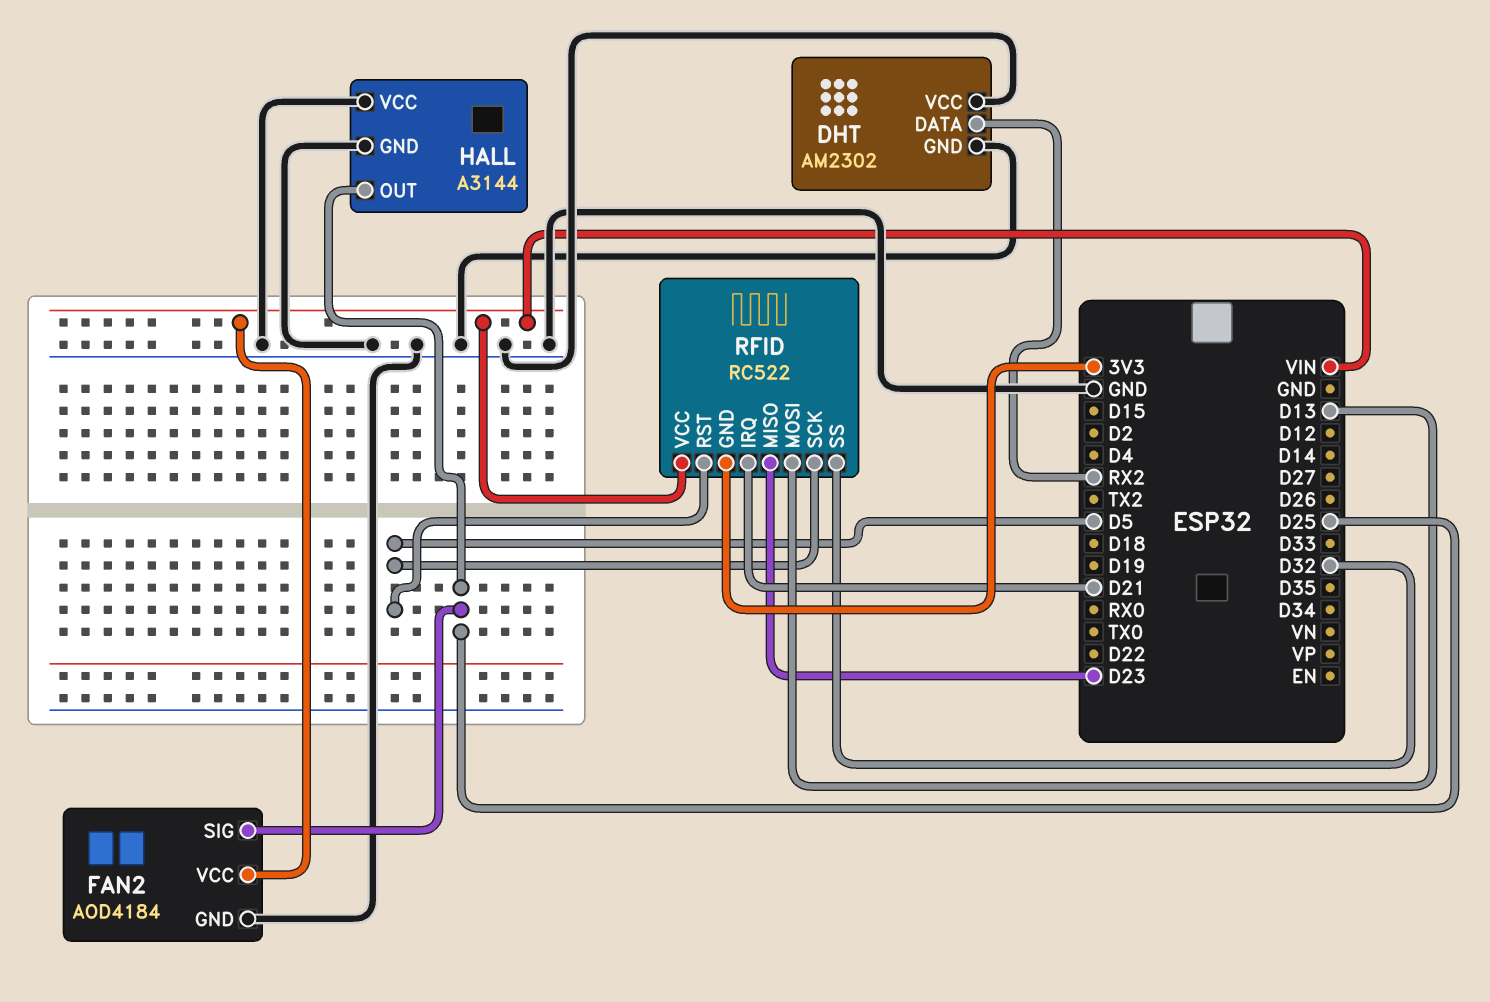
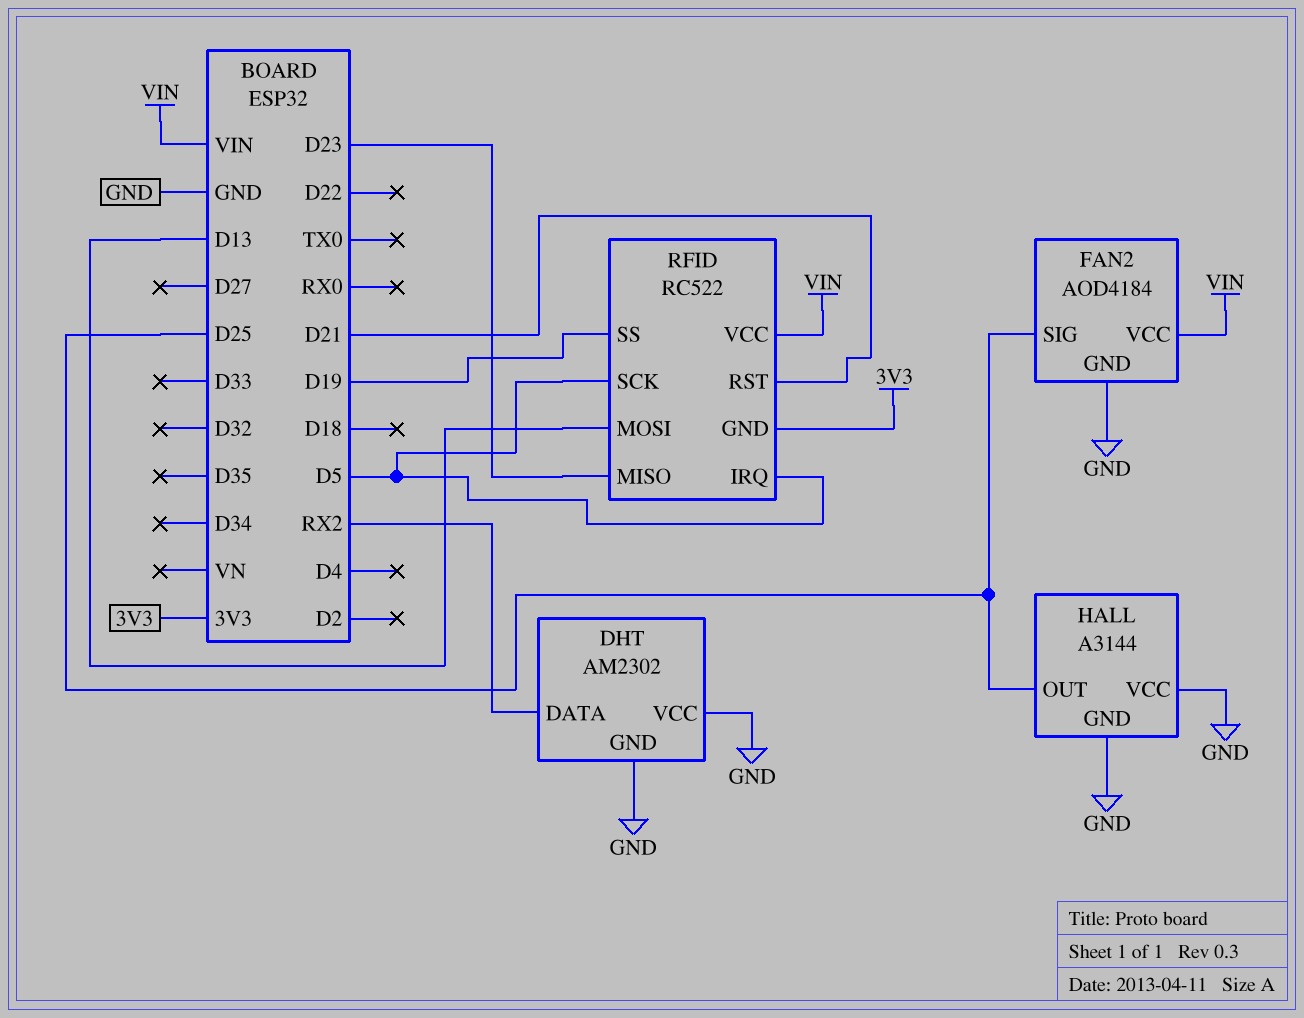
RFID pin IRQ: D21 -> D5
RFID pin RST: D5 -> D21
RFID pin SS: D32 -> D19

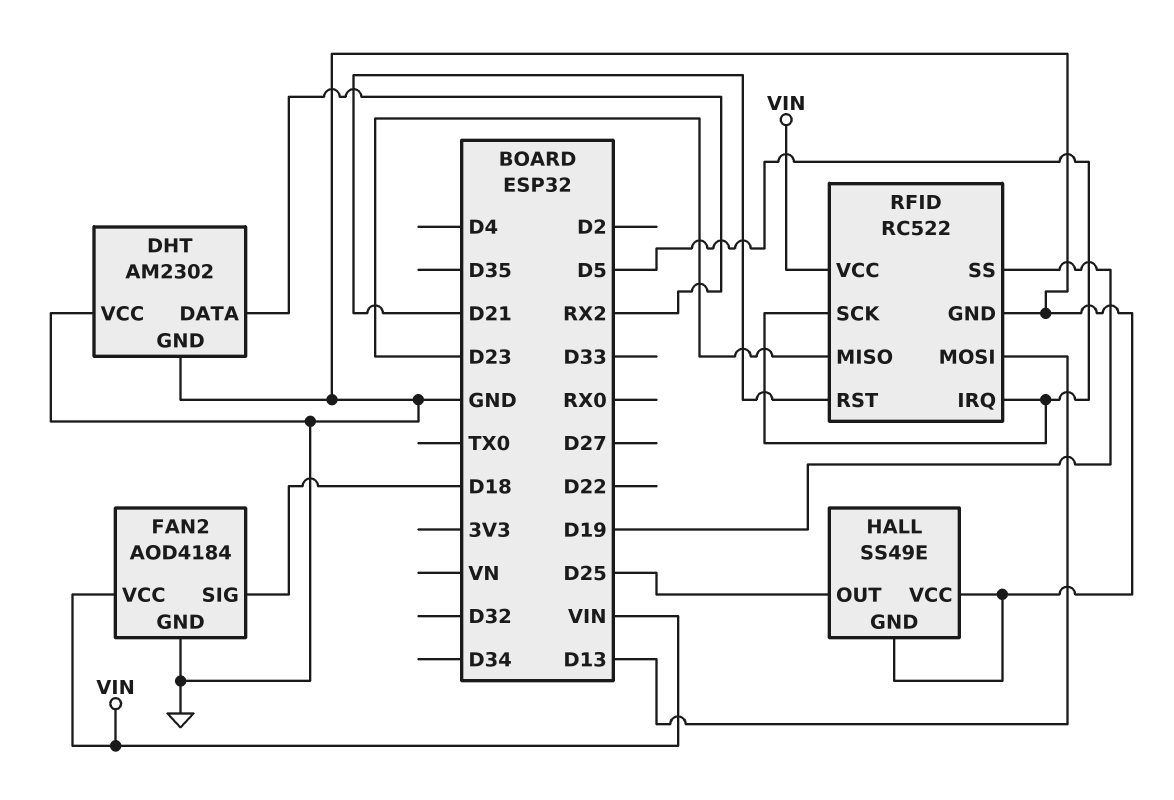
FAN2 pin SIG: D25 -> D18
HALL: A3144 -> SS49E
RFID pin GND: 3V3 -> GND

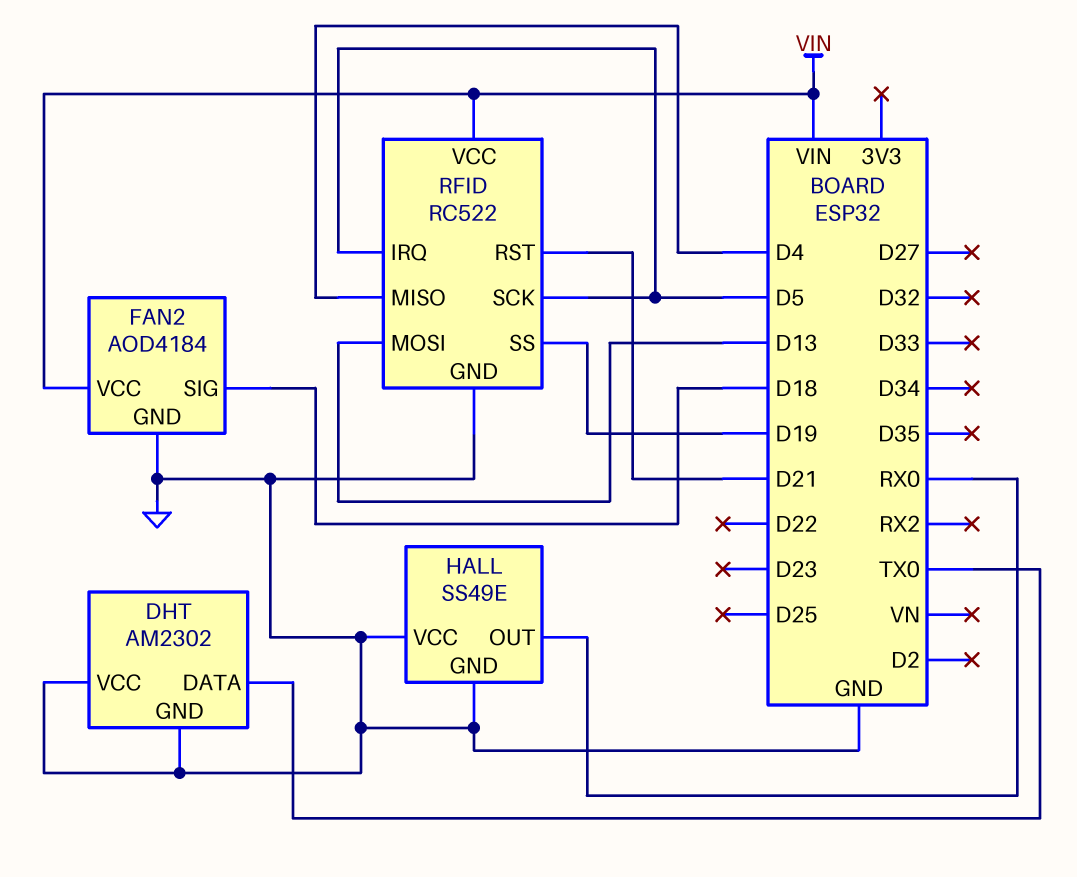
DHT pin DATA: RX2 -> TX0
HALL pin OUT: D25 -> RX0
RFID pin MISO: D23 -> D4

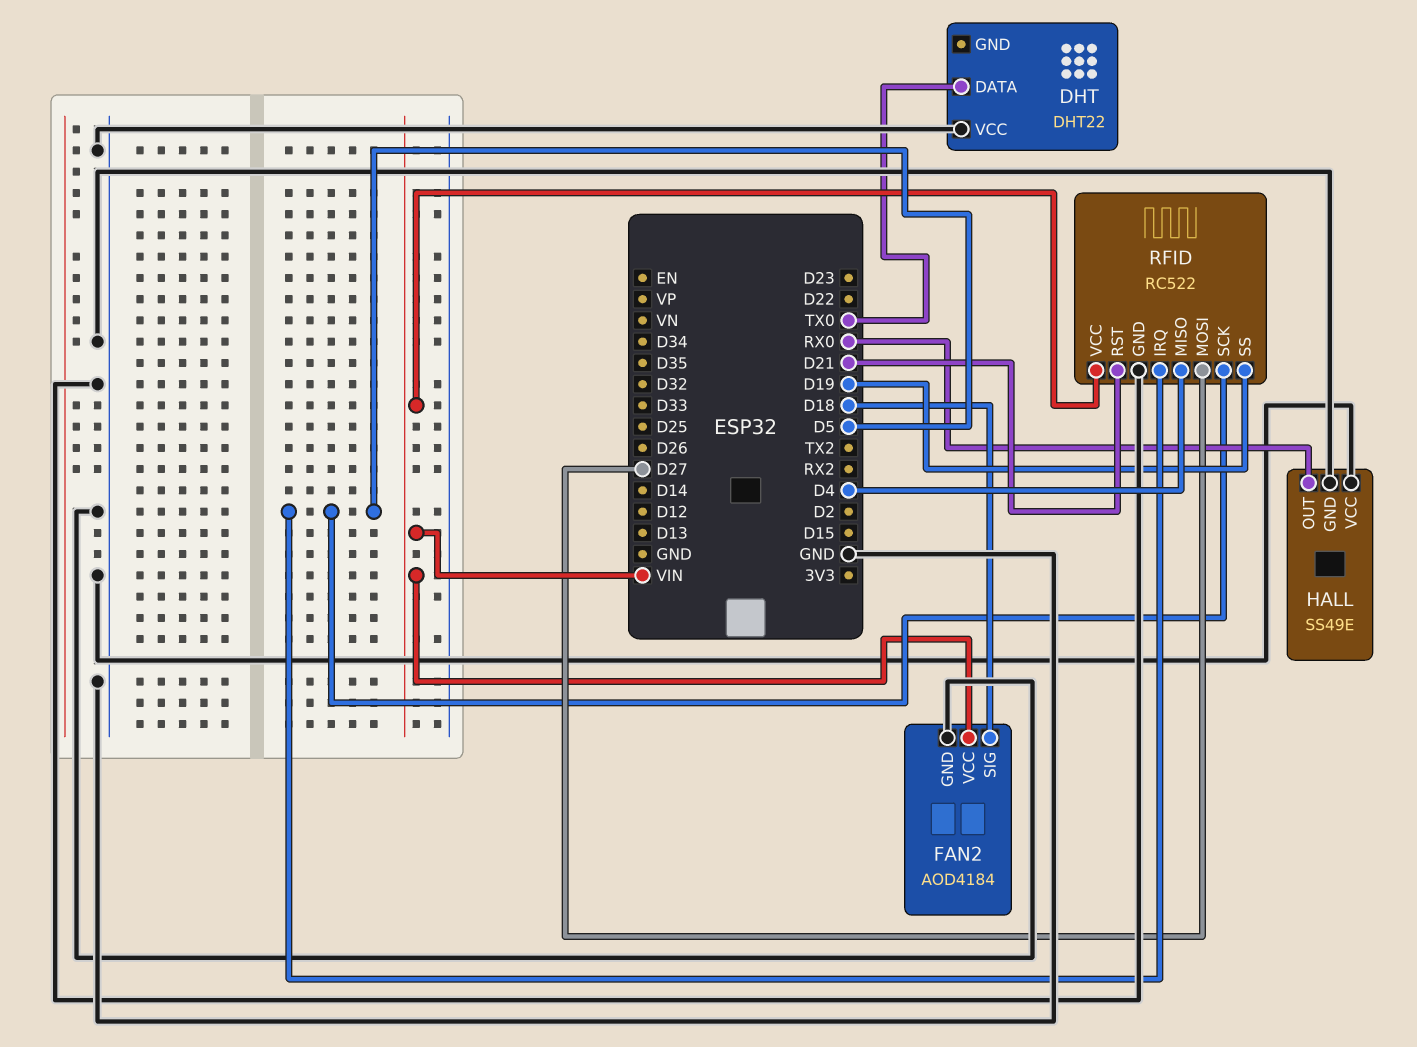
DHT: AM2302 -> DHT22
DHT pin GND: GND -> none
RFID pin MOSI: D13 -> D27

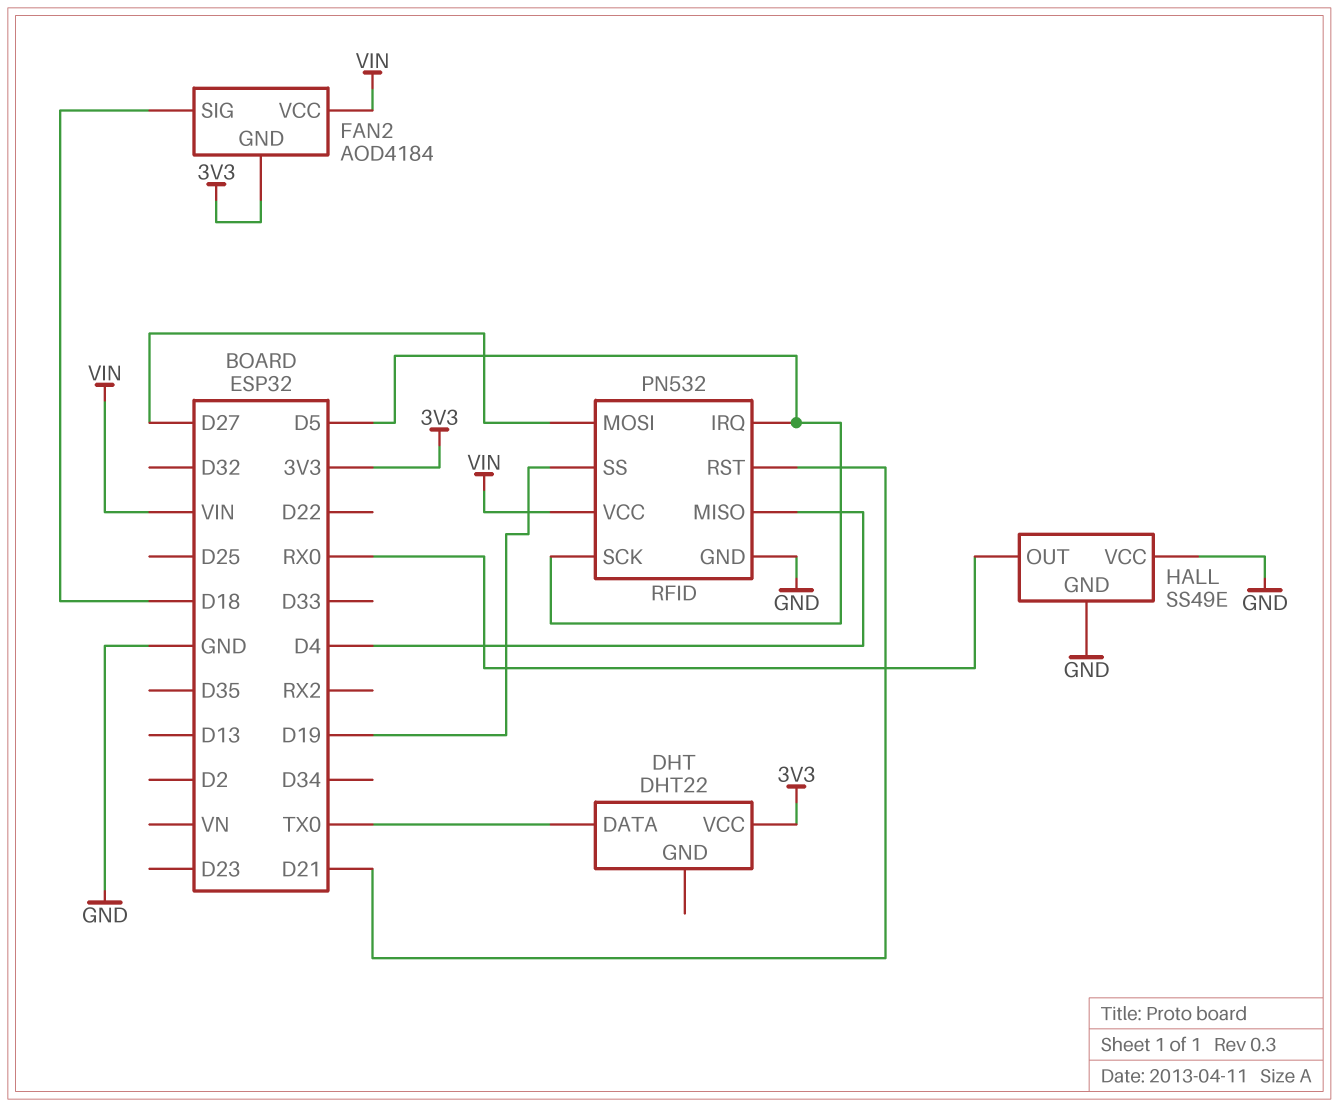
DHT pin VCC: GND -> 3V3
FAN2 pin GND: GND -> 3V3
RFID: RC522 -> PN532

